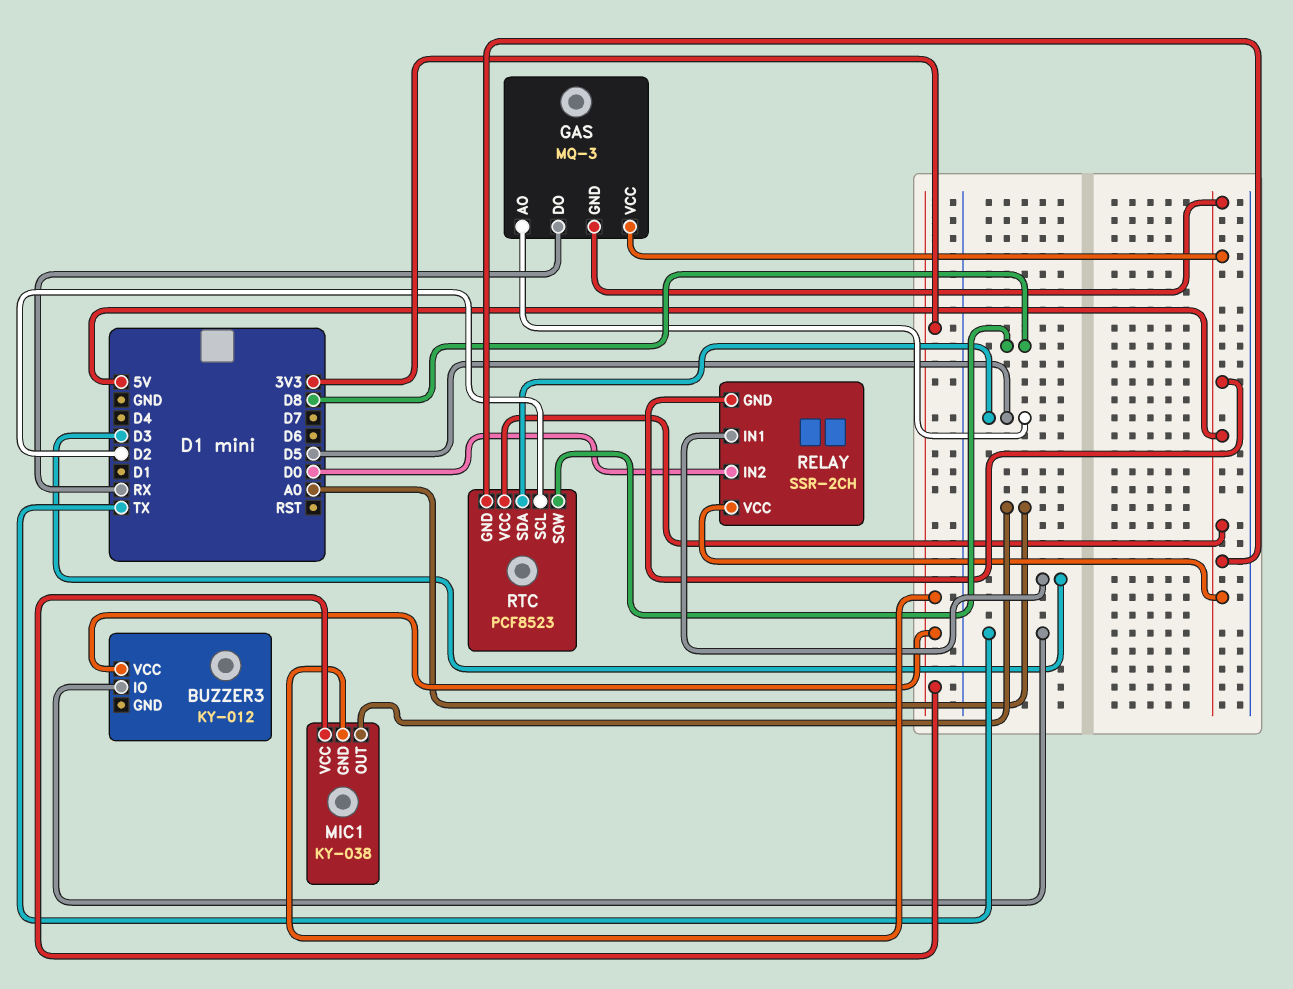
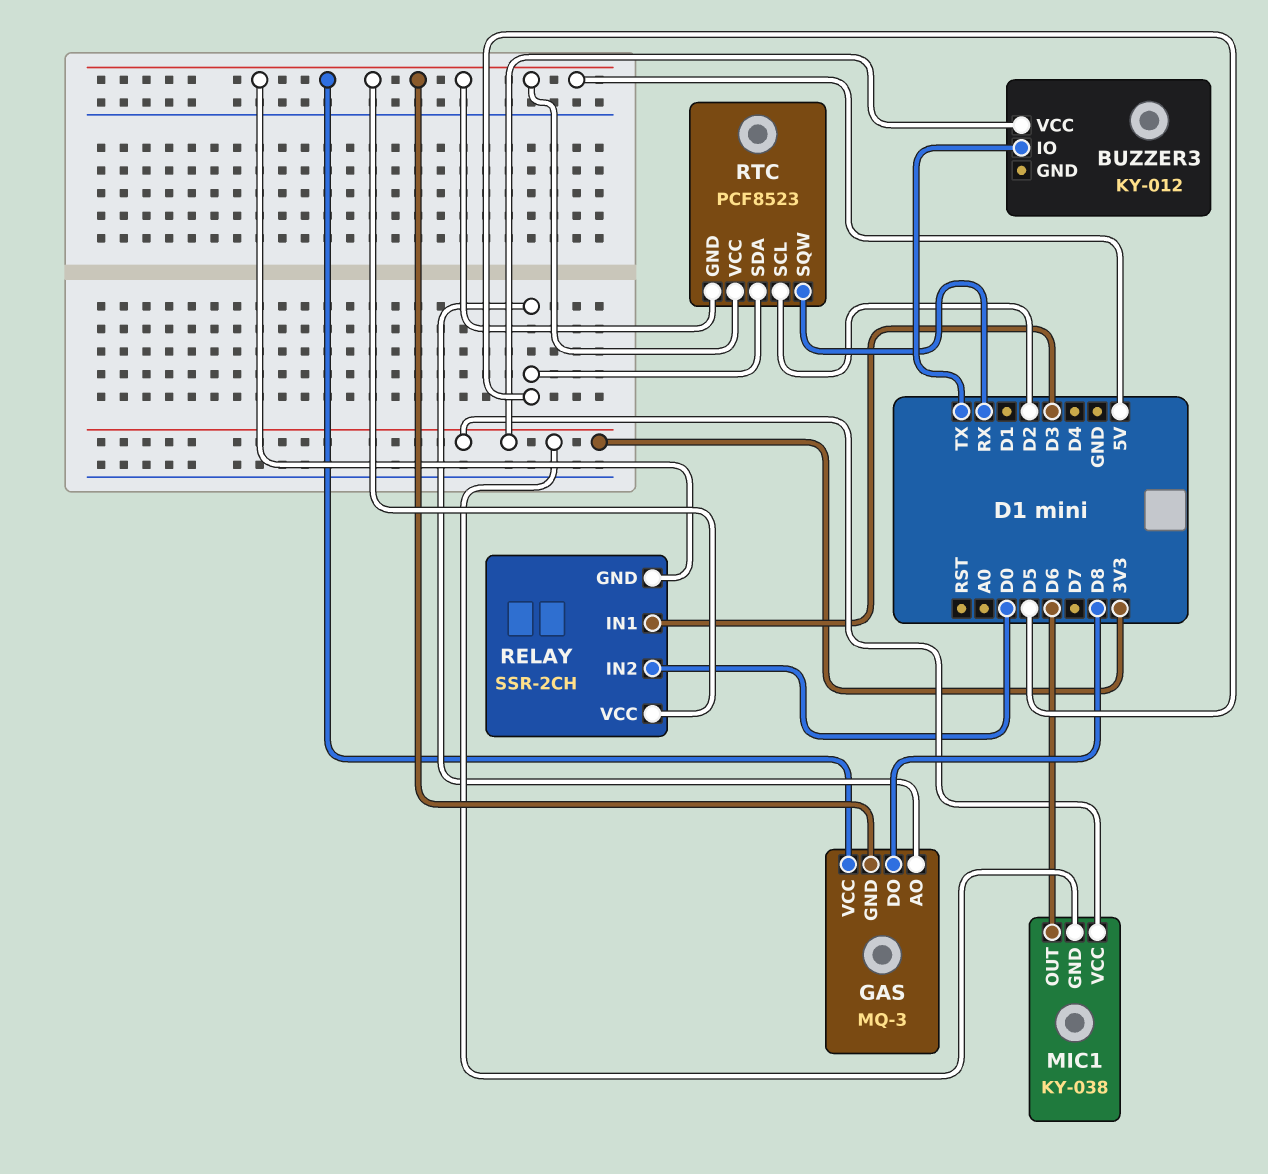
GAS pin DO: RX -> D8
MIC1 pin OUT: A0 -> D6
RTC pin SQW: D8 -> RX

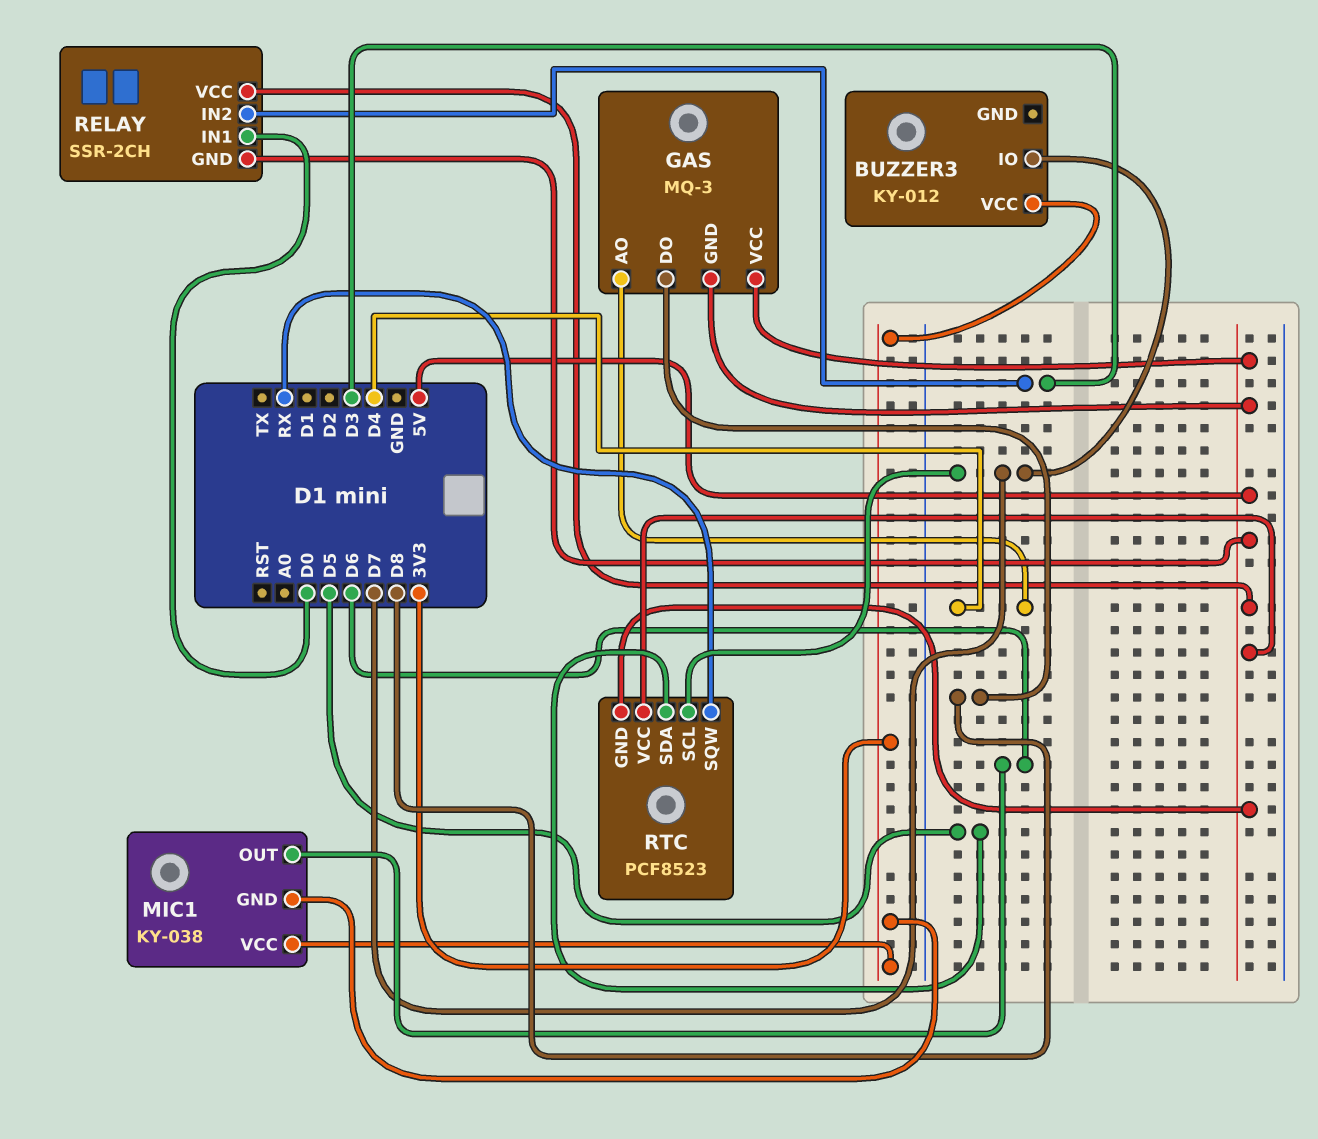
BUZZER3 pin IO: TX -> D7
GAS pin AO: D5 -> D4
RELAY pin IN1: D3 -> D0
RELAY pin IN2: D0 -> D3
RTC pin SCL: D2 -> D7

